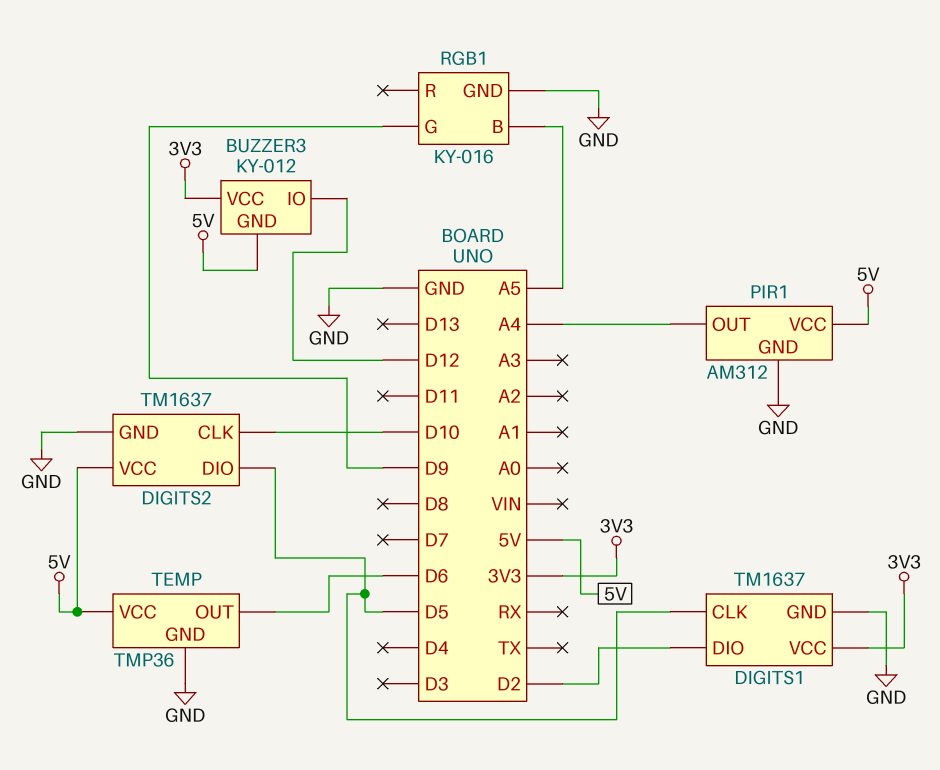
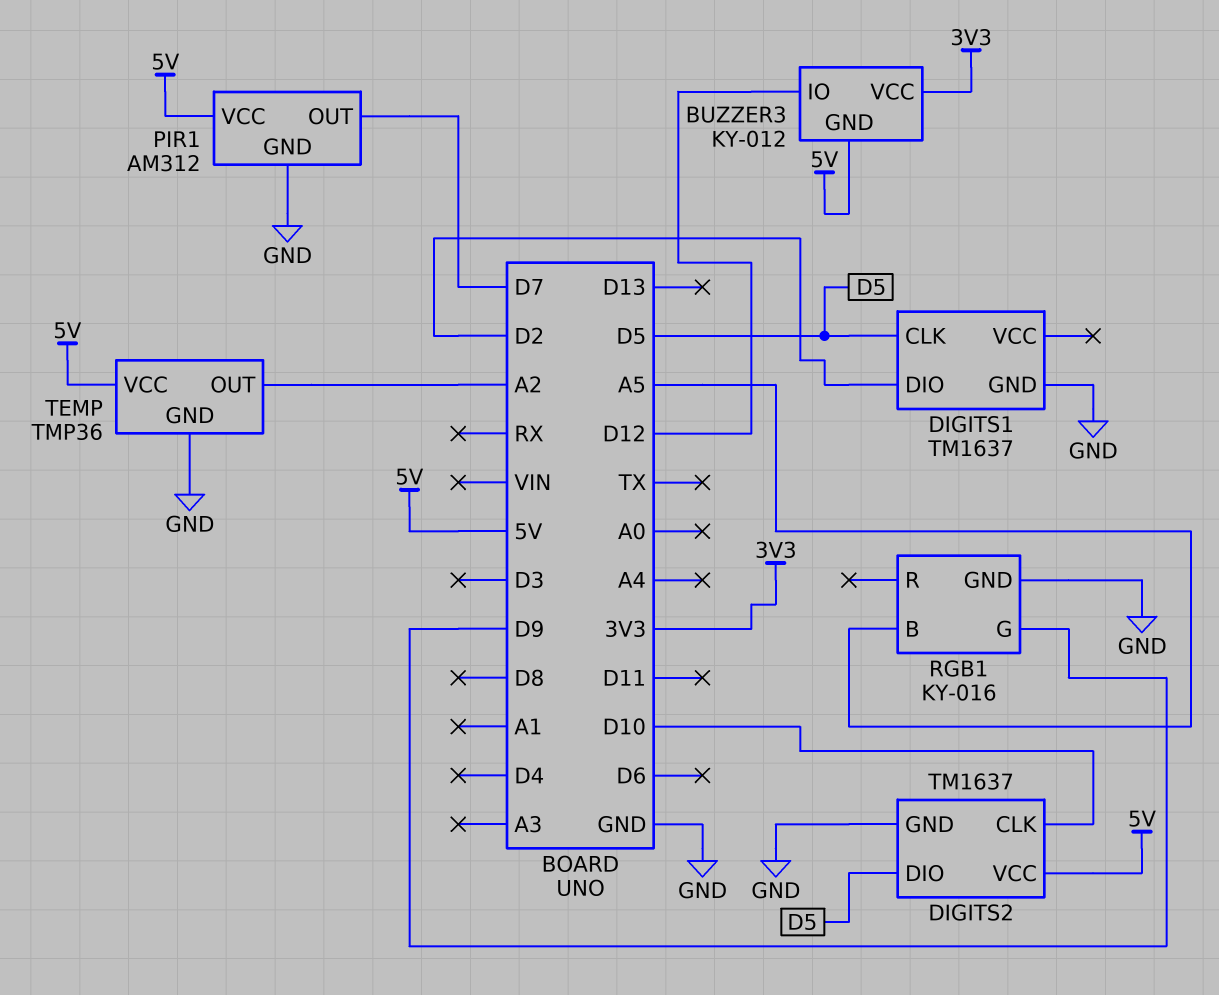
DIGITS1 pin VCC: 3V3 -> none
PIR1 pin OUT: A4 -> D7
TEMP pin OUT: D6 -> A2

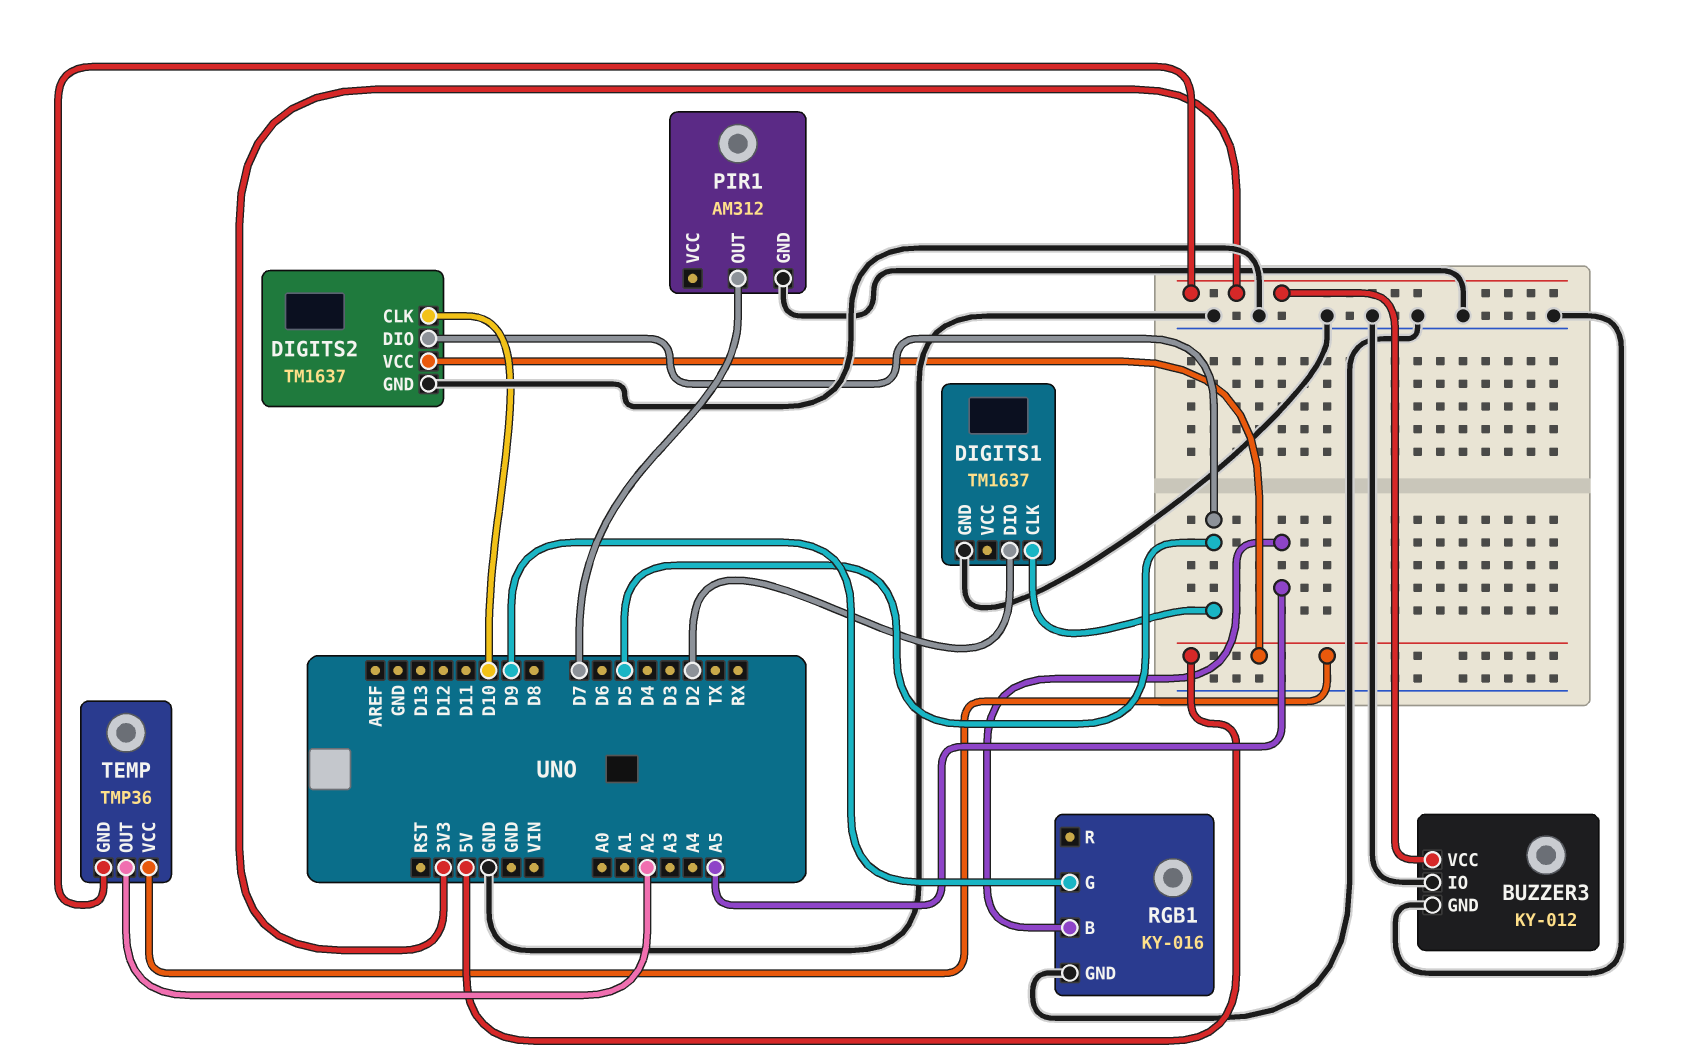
BUZZER3 pin GND: 5V -> GND
BUZZER3 pin IO: D12 -> GND
PIR1 pin VCC: 5V -> none
TEMP pin GND: GND -> 3V3

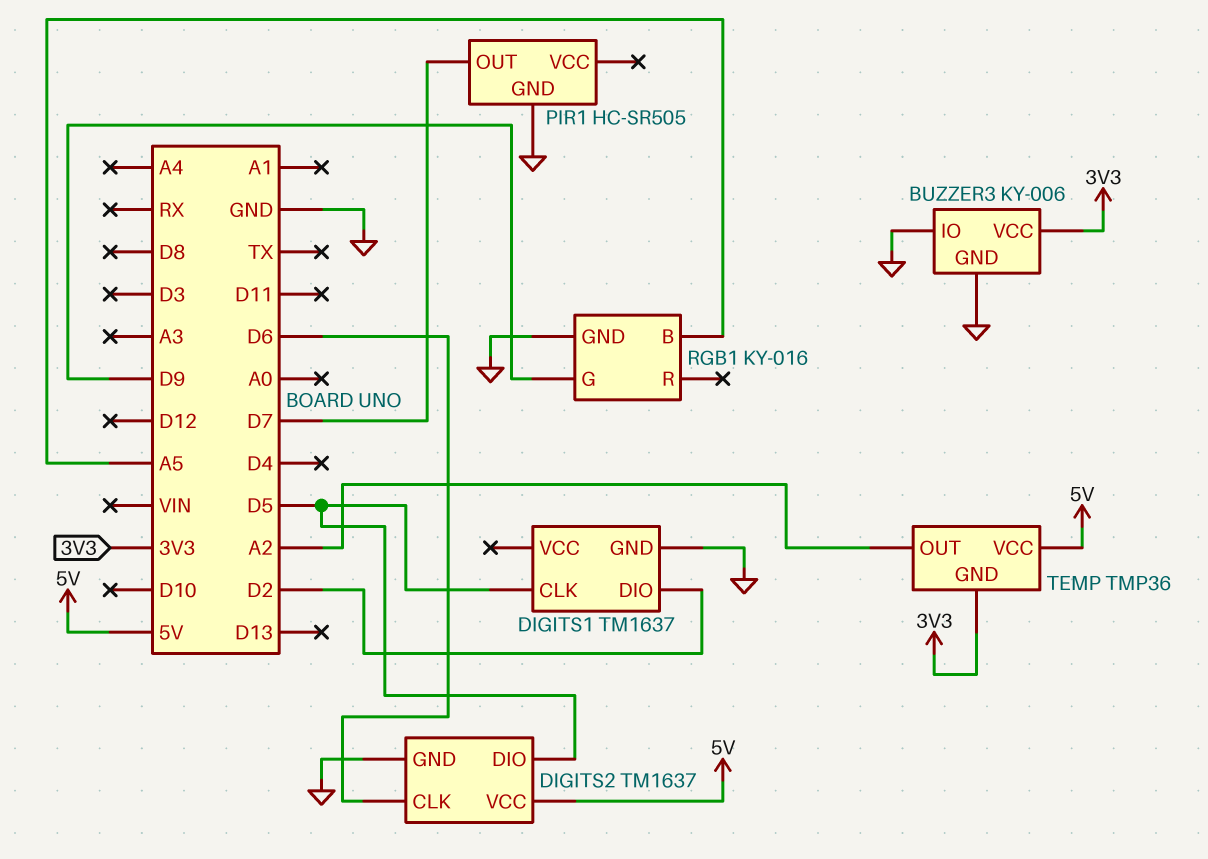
BUZZER3: KY-012 -> KY-006
DIGITS2 pin CLK: D10 -> D6
PIR1: AM312 -> HC-SR505

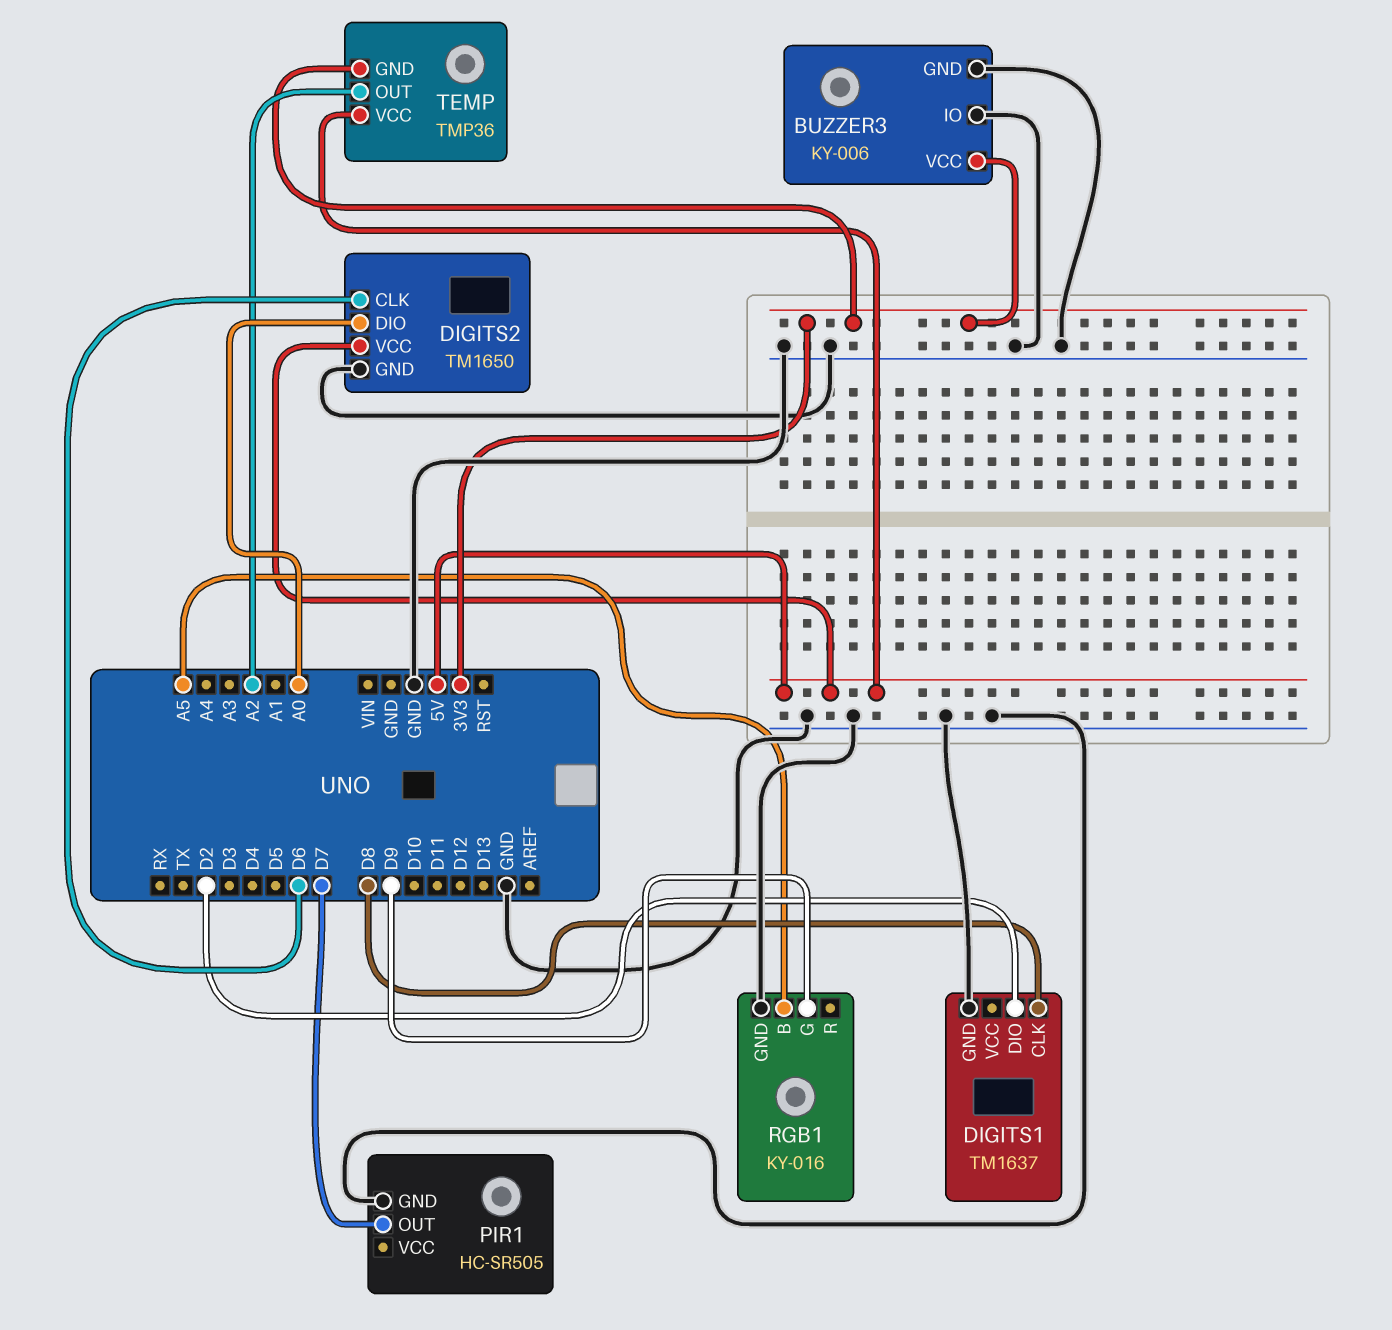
DIGITS1 pin CLK: D5 -> D8
DIGITS2: TM1637 -> TM1650
DIGITS2 pin DIO: D5 -> A0

